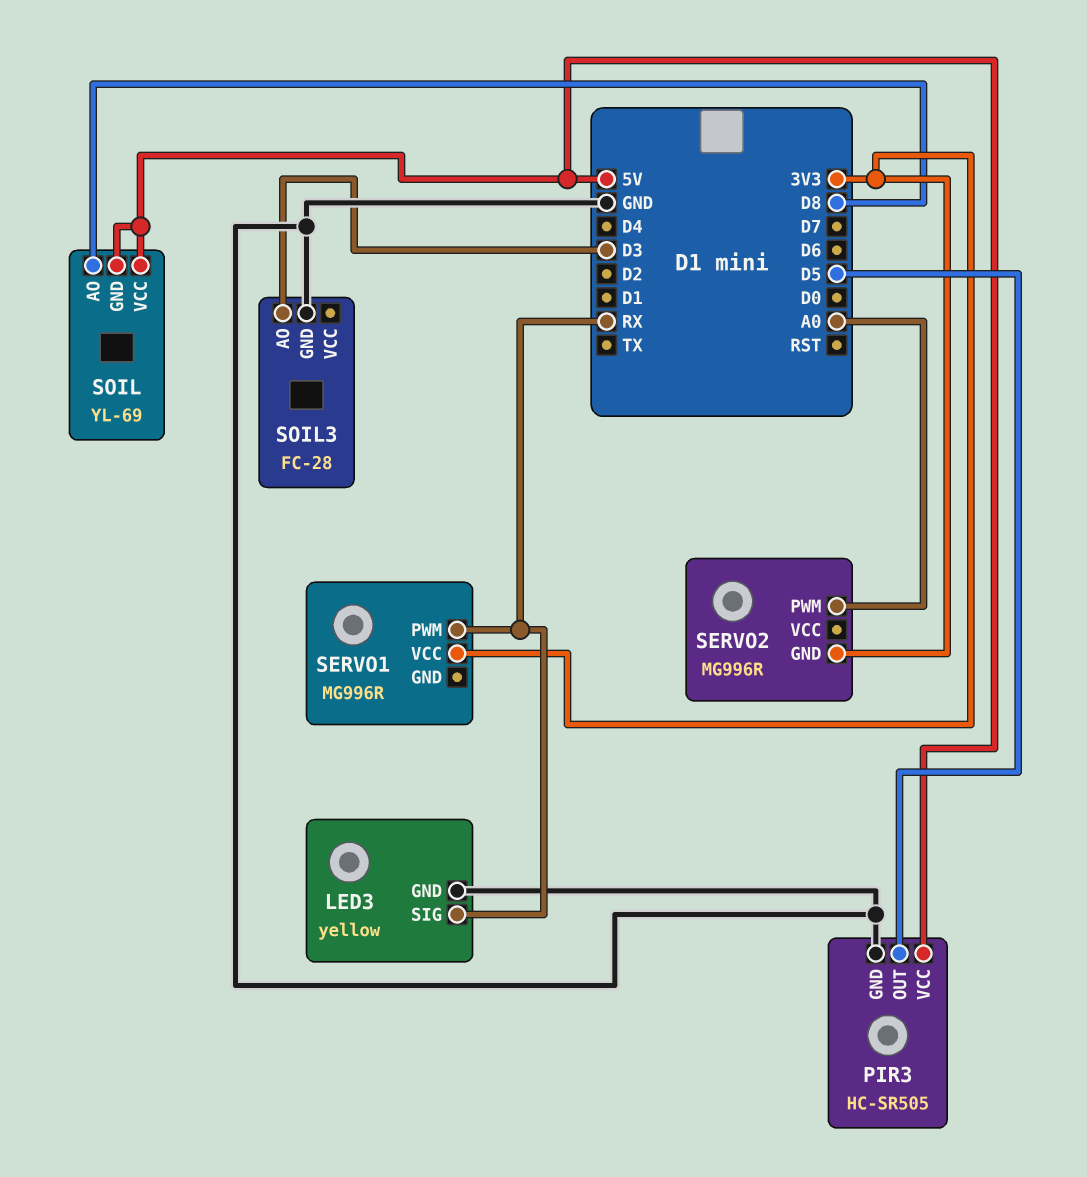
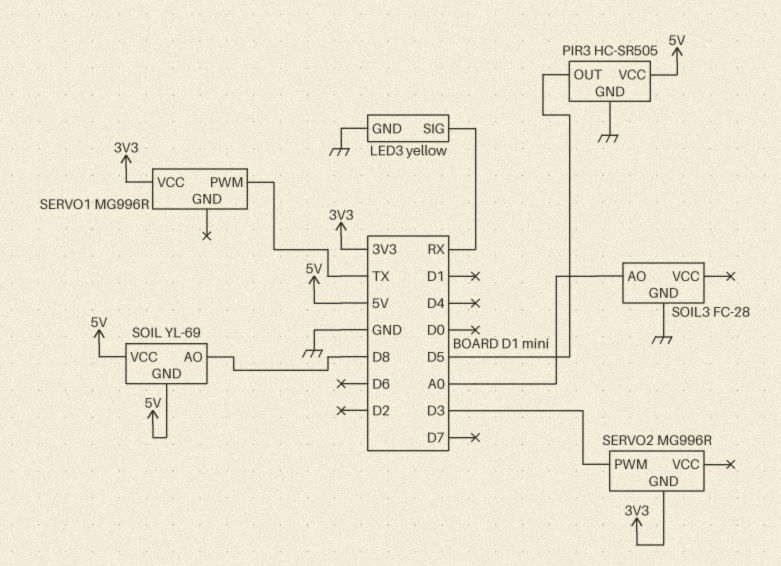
SERVO1 pin PWM: RX -> TX
SERVO2 pin PWM: A0 -> D3
SOIL3 pin AO: D3 -> A0

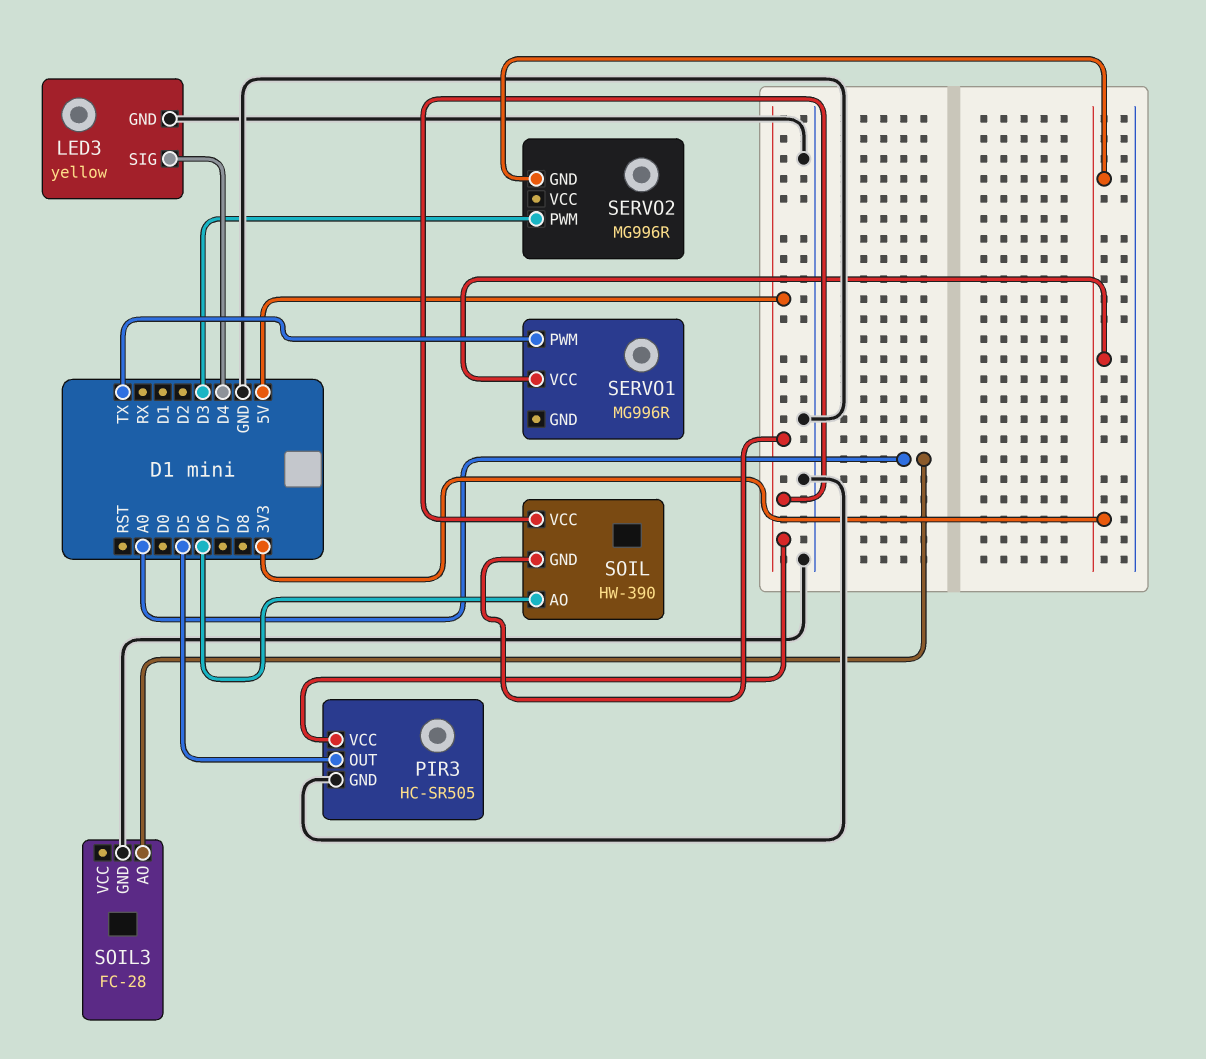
LED3 pin SIG: RX -> D4
SOIL: YL-69 -> HW-390
SOIL pin AO: D8 -> D6

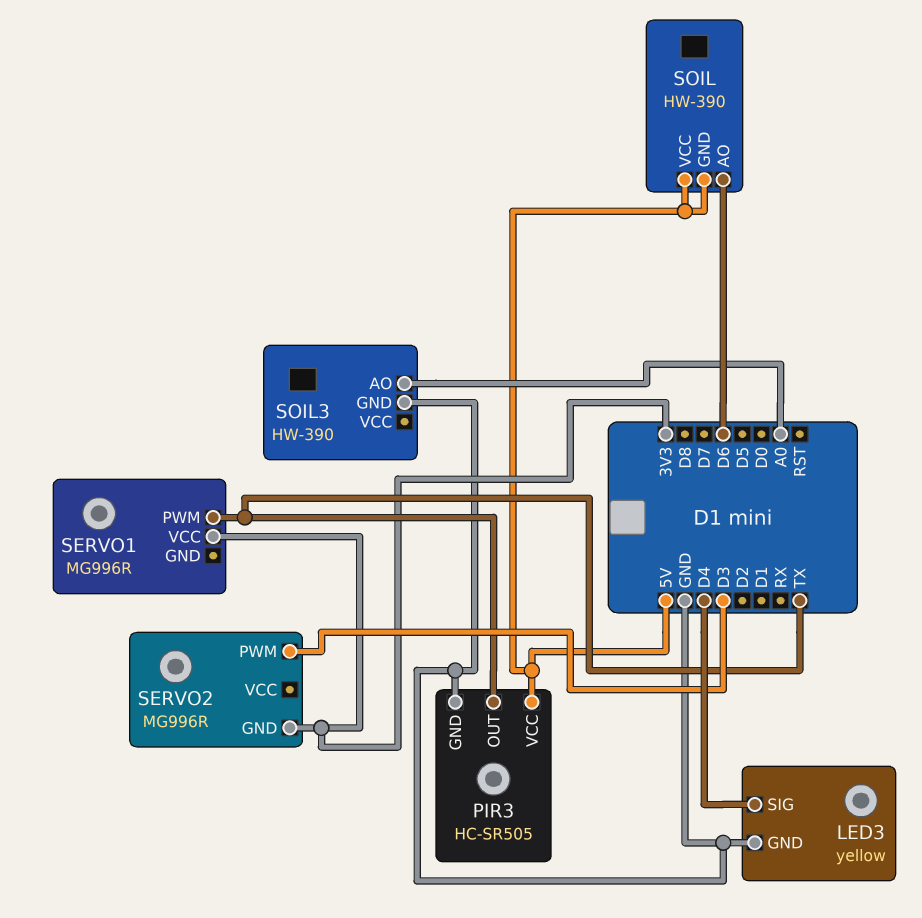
PIR3 pin OUT: D5 -> TX
SOIL3: FC-28 -> HW-390

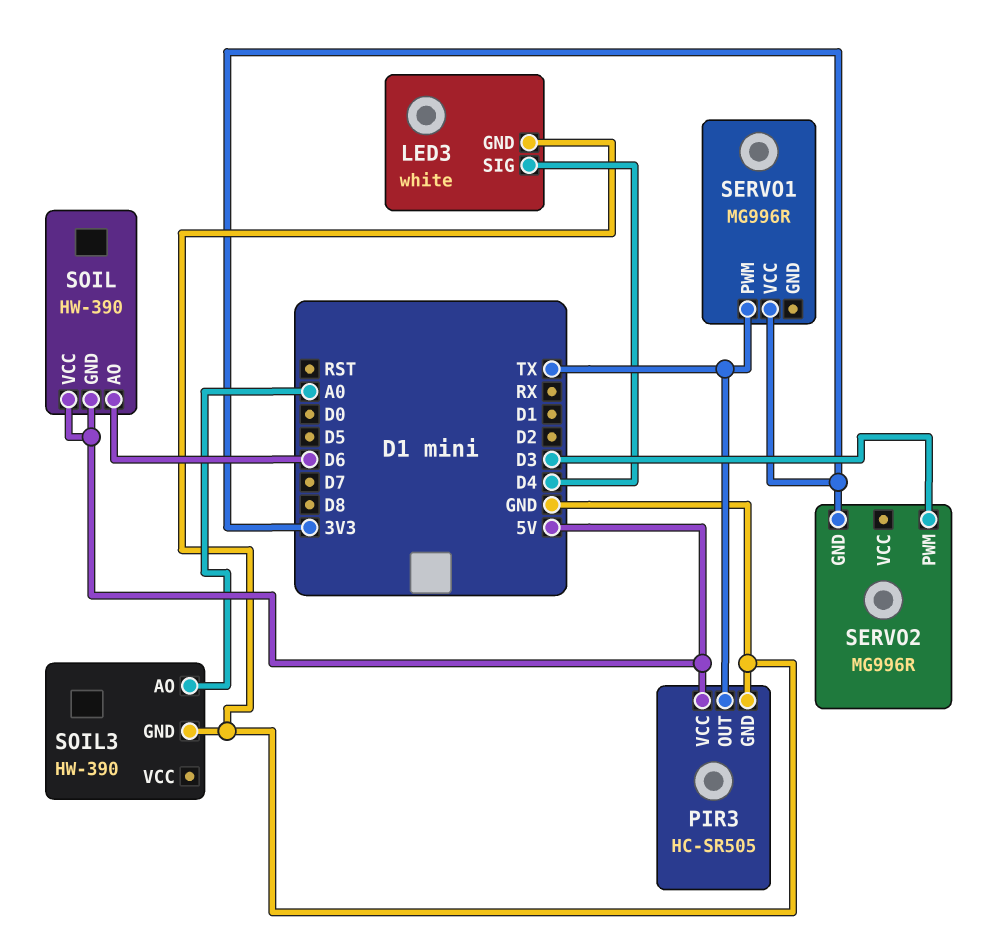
LED3: yellow -> white

